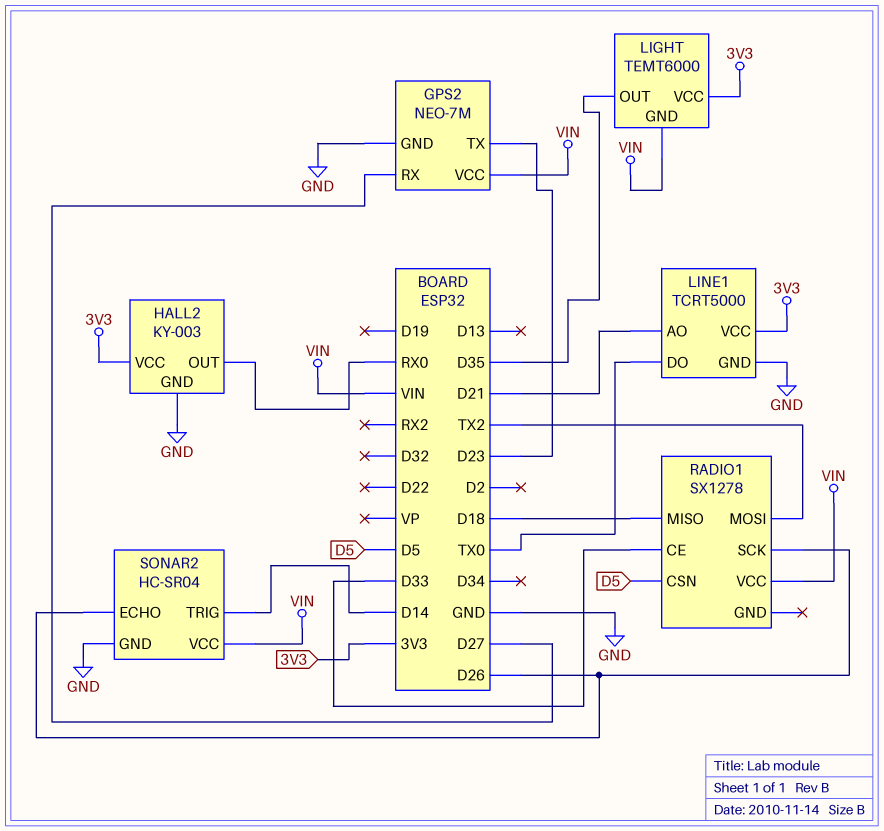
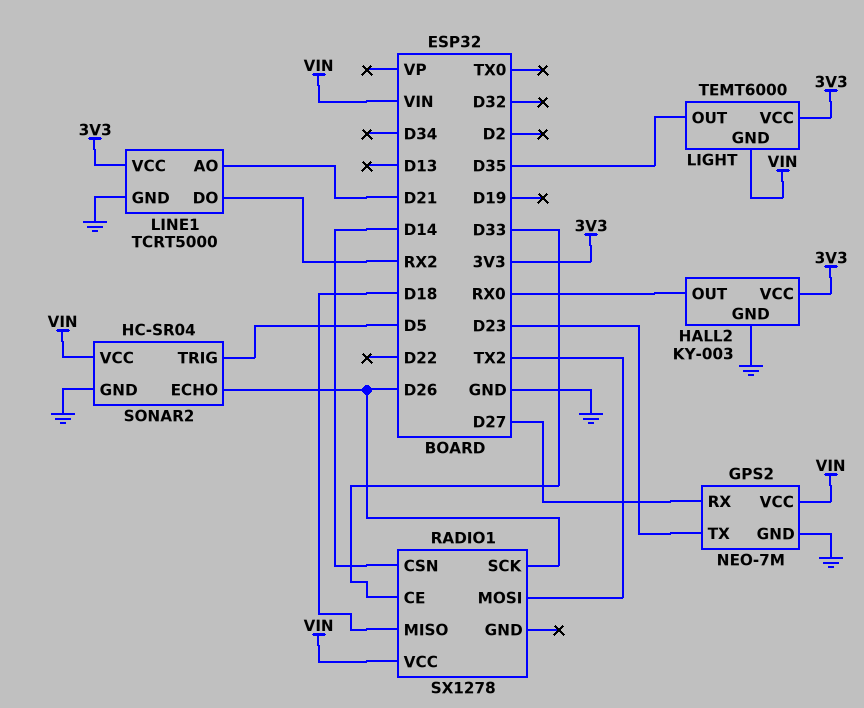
LINE1 pin DO: TX0 -> RX2
RADIO1 pin CSN: D5 -> D14
SONAR2 pin TRIG: D14 -> D5

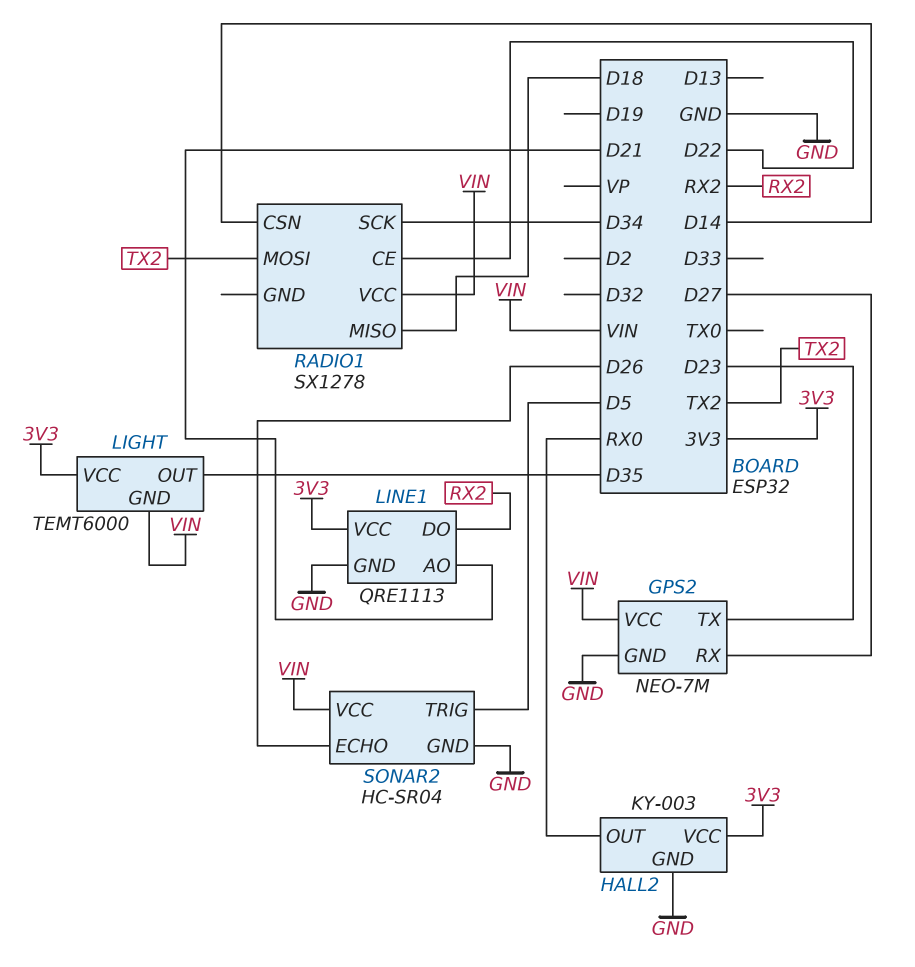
LINE1: TCRT5000 -> QRE1113
RADIO1 pin CE: D33 -> D22
RADIO1 pin SCK: D26 -> D34

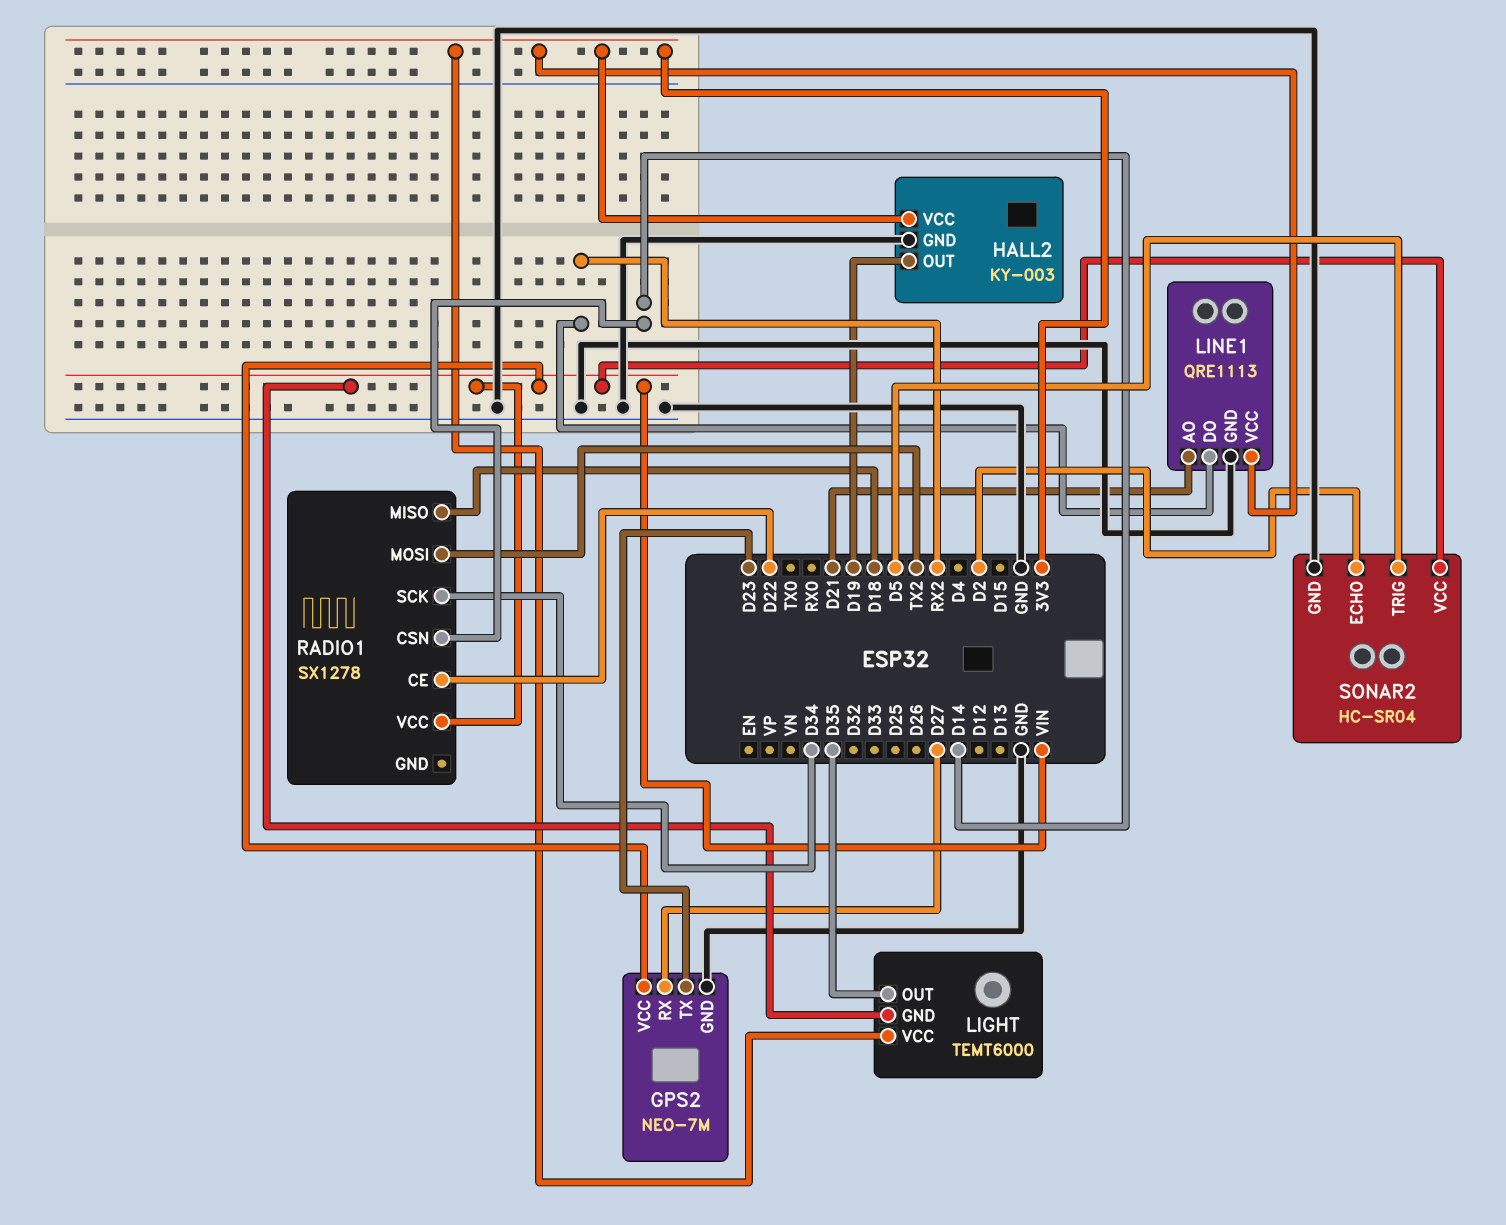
HALL2 pin OUT: RX0 -> D19
SONAR2 pin ECHO: D26 -> D2

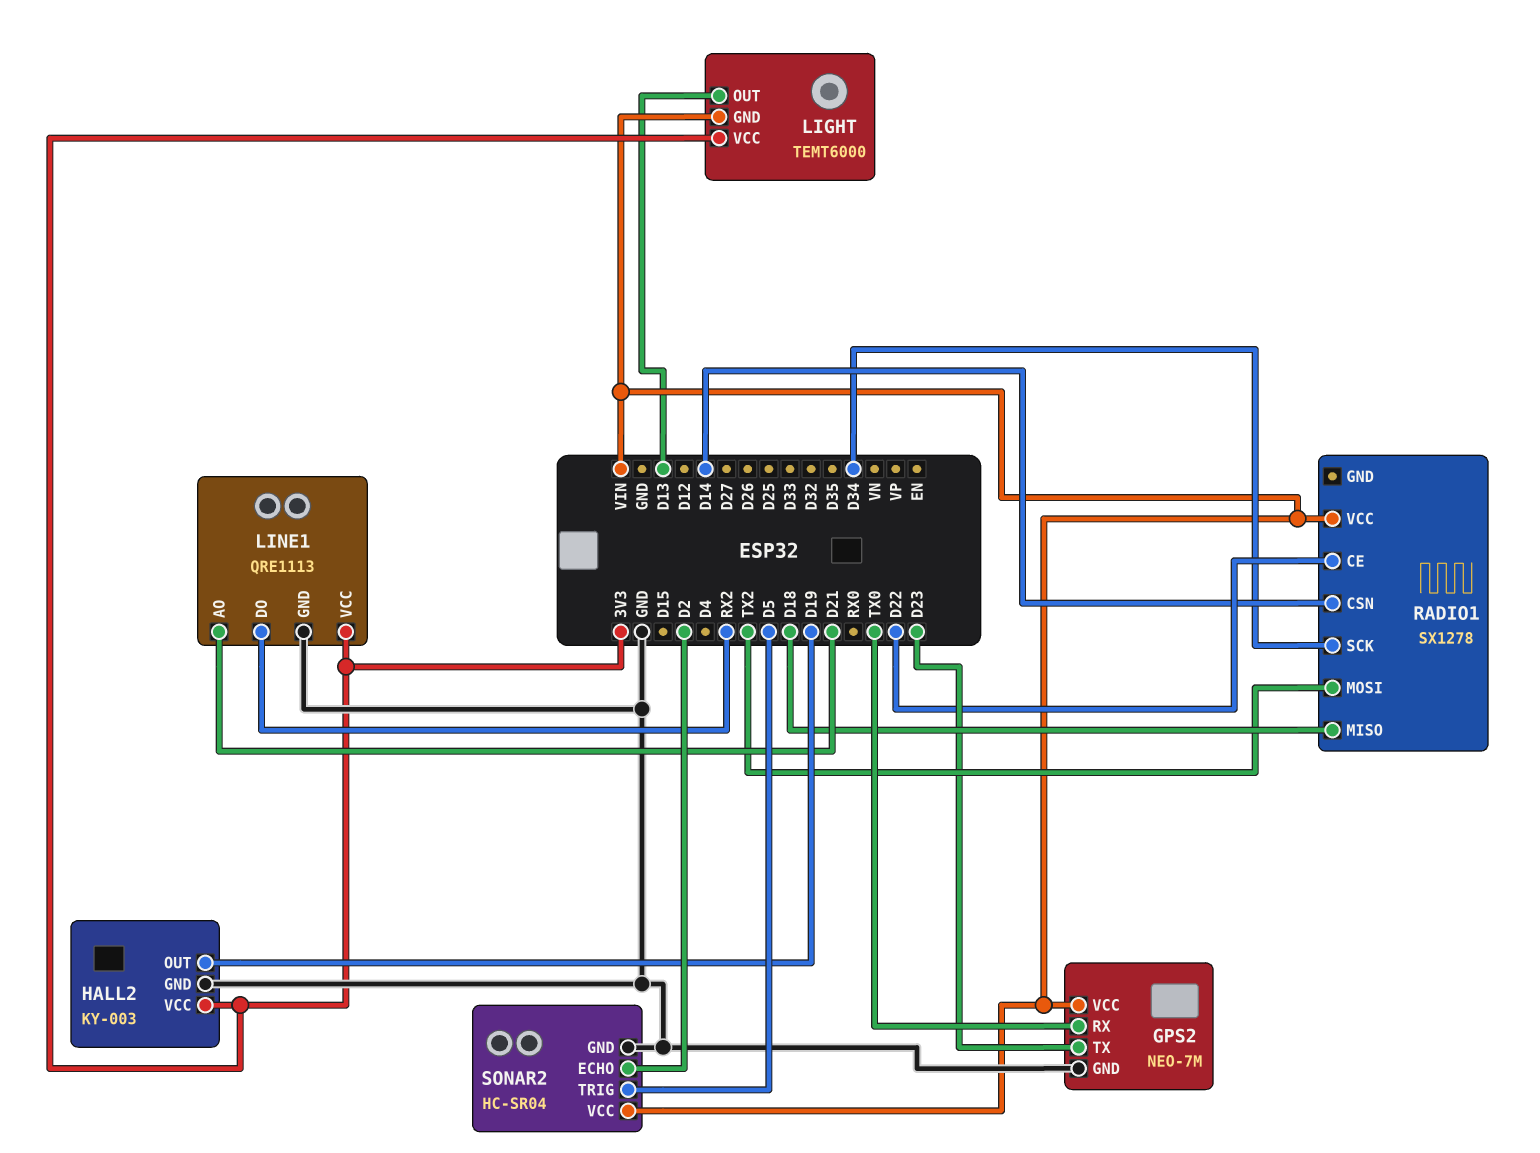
GPS2 pin RX: D27 -> TX0
LIGHT pin OUT: D35 -> D13

